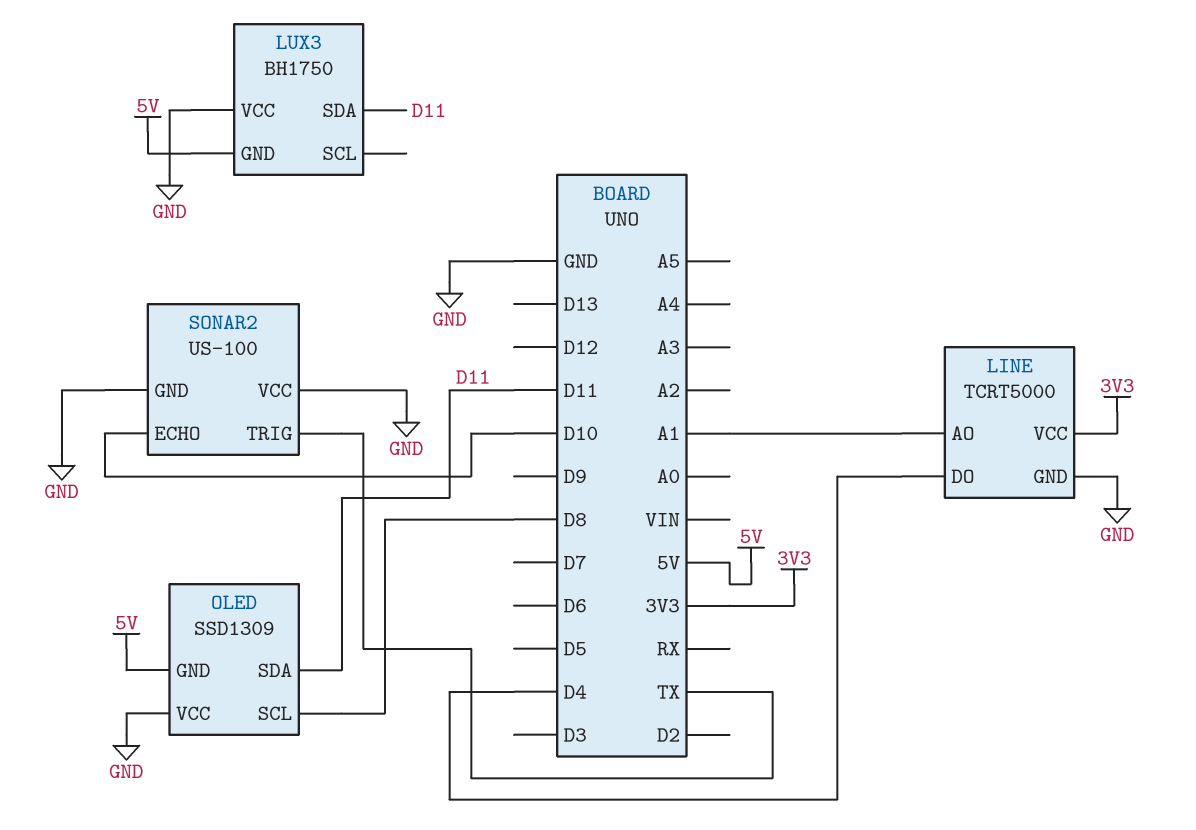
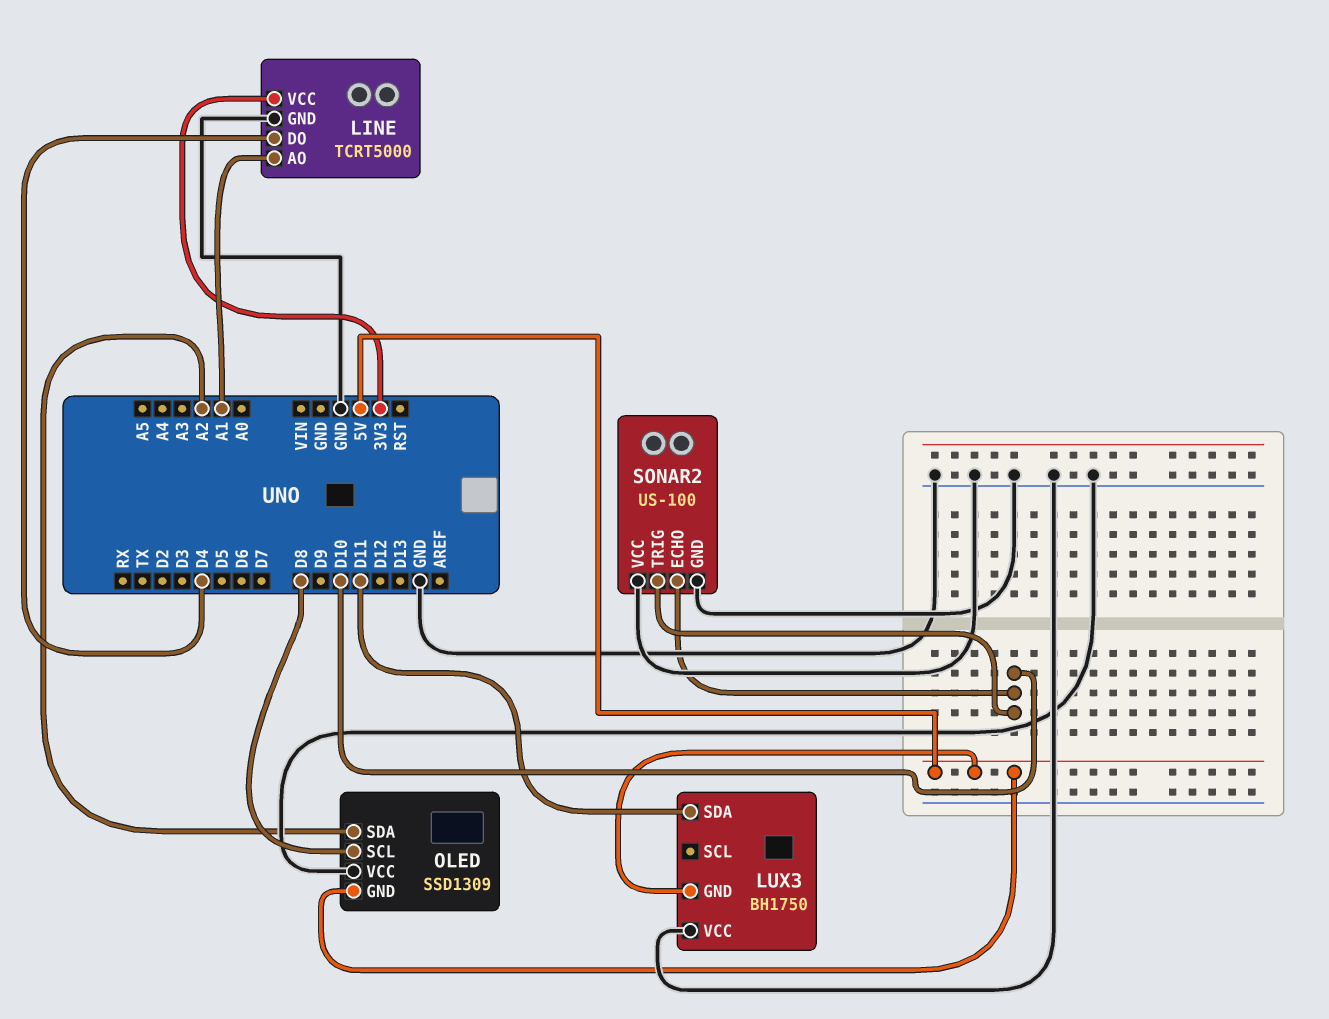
OLED pin SDA: D11 -> A2
SONAR2 pin TRIG: TX -> D10

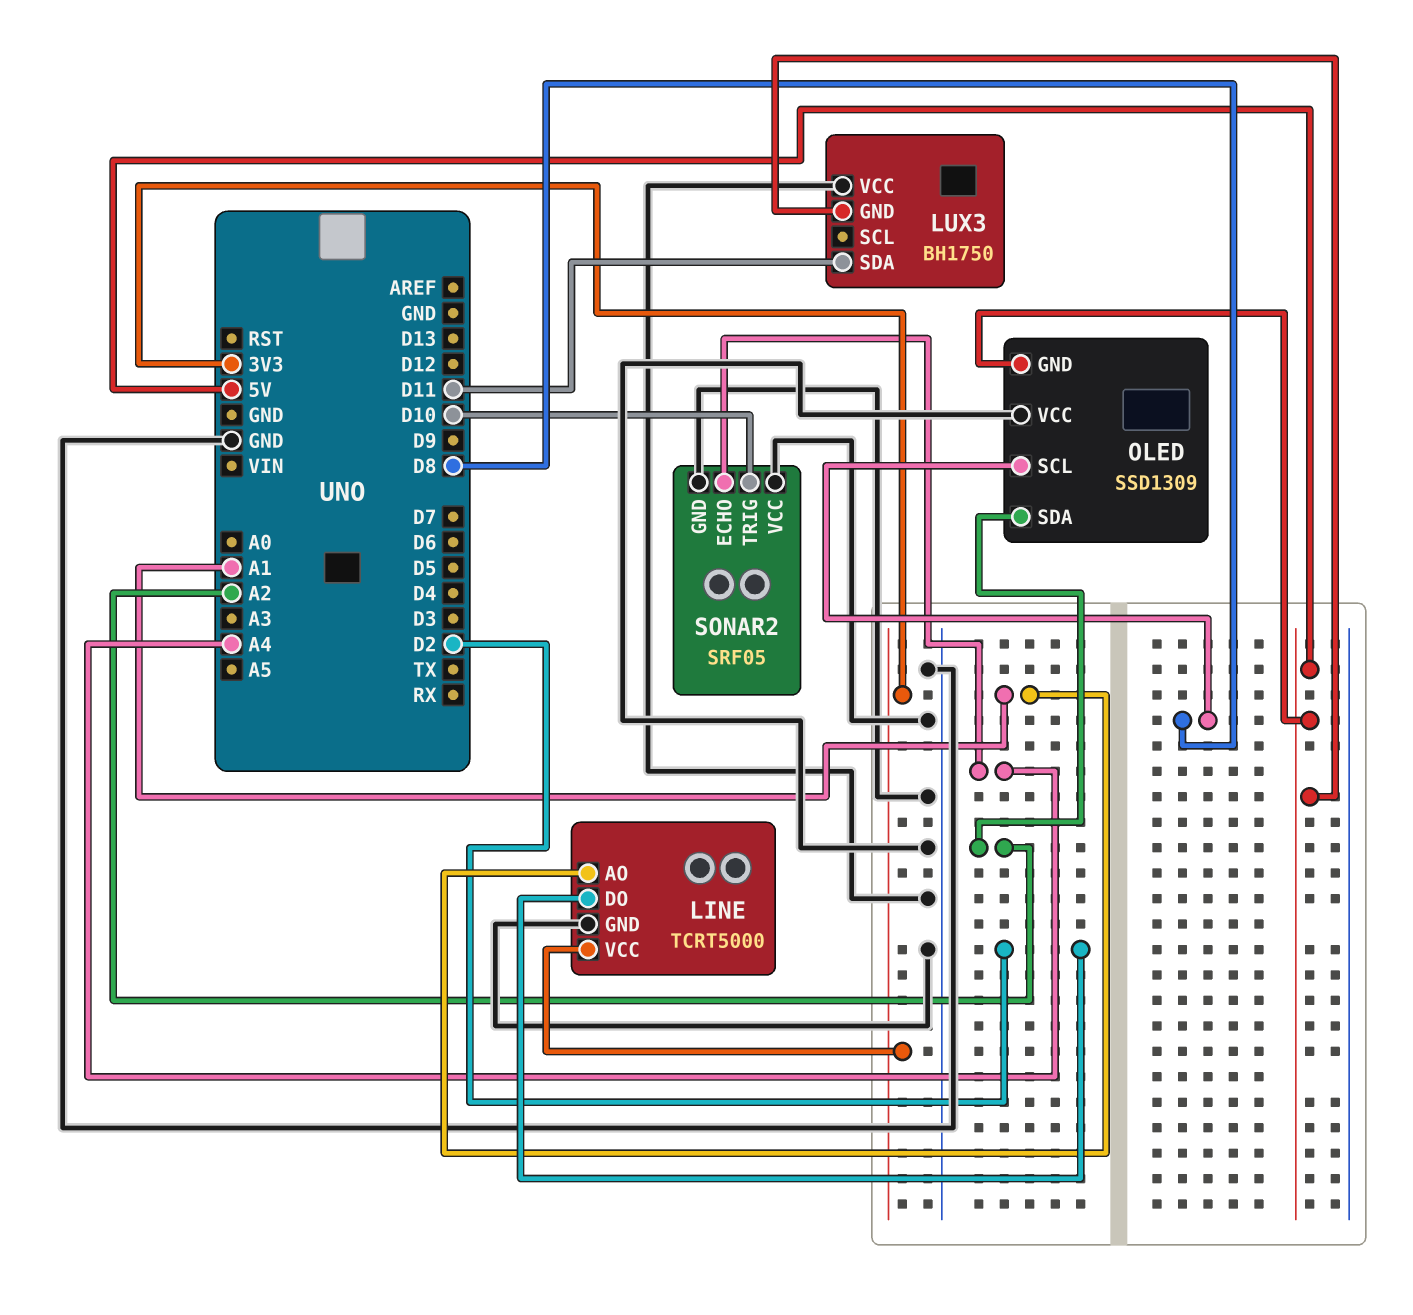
LINE pin DO: D4 -> D2
SONAR2: US-100 -> SRF05
SONAR2 pin ECHO: D10 -> A4

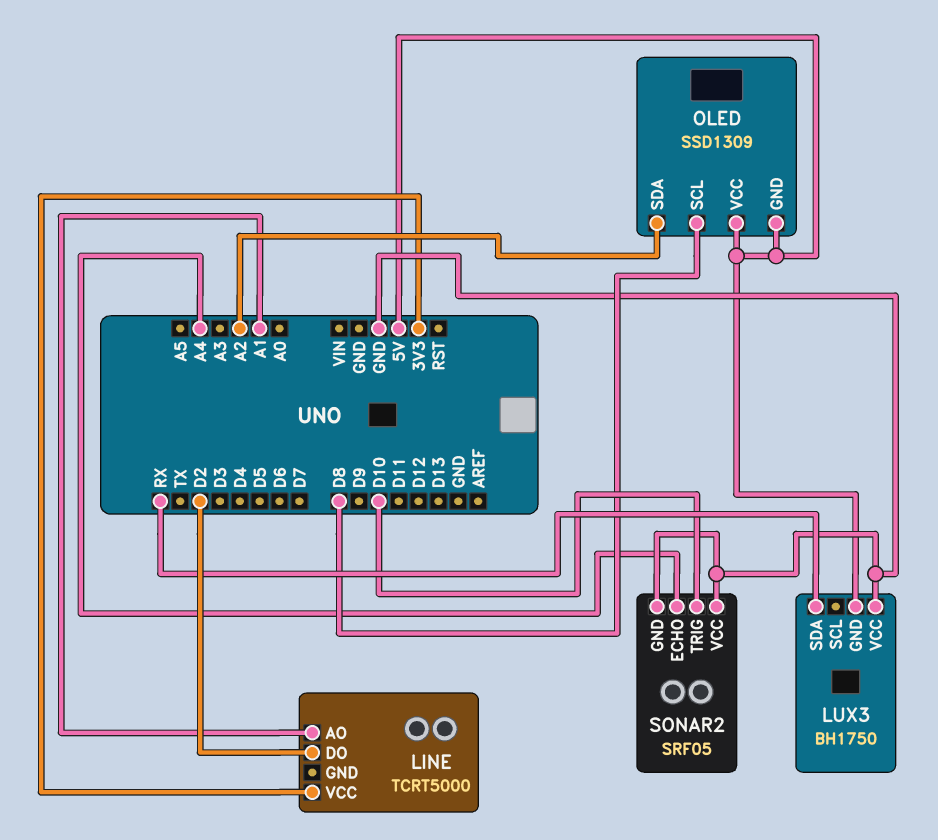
LINE pin GND: GND -> none
LUX3 pin SDA: D11 -> RX
OLED pin VCC: GND -> 5V

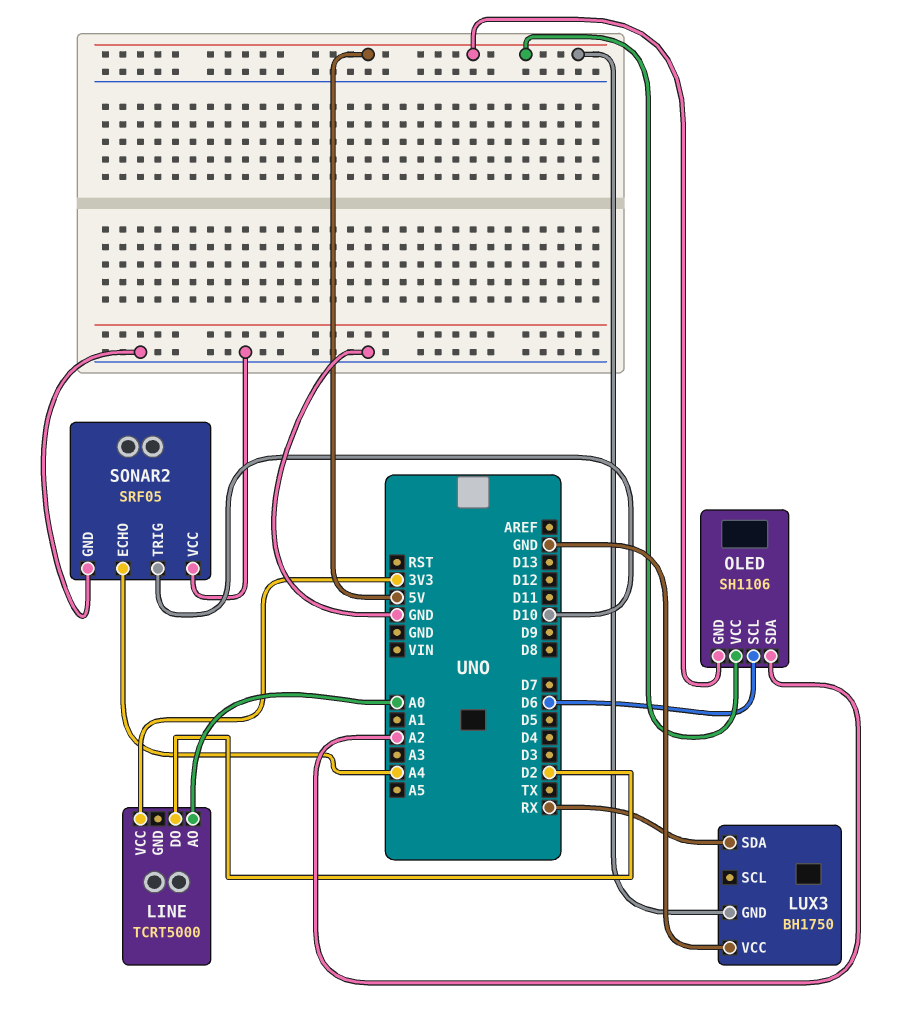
LINE pin AO: A1 -> A0
OLED: SSD1309 -> SH1106
OLED pin SCL: D8 -> D6

